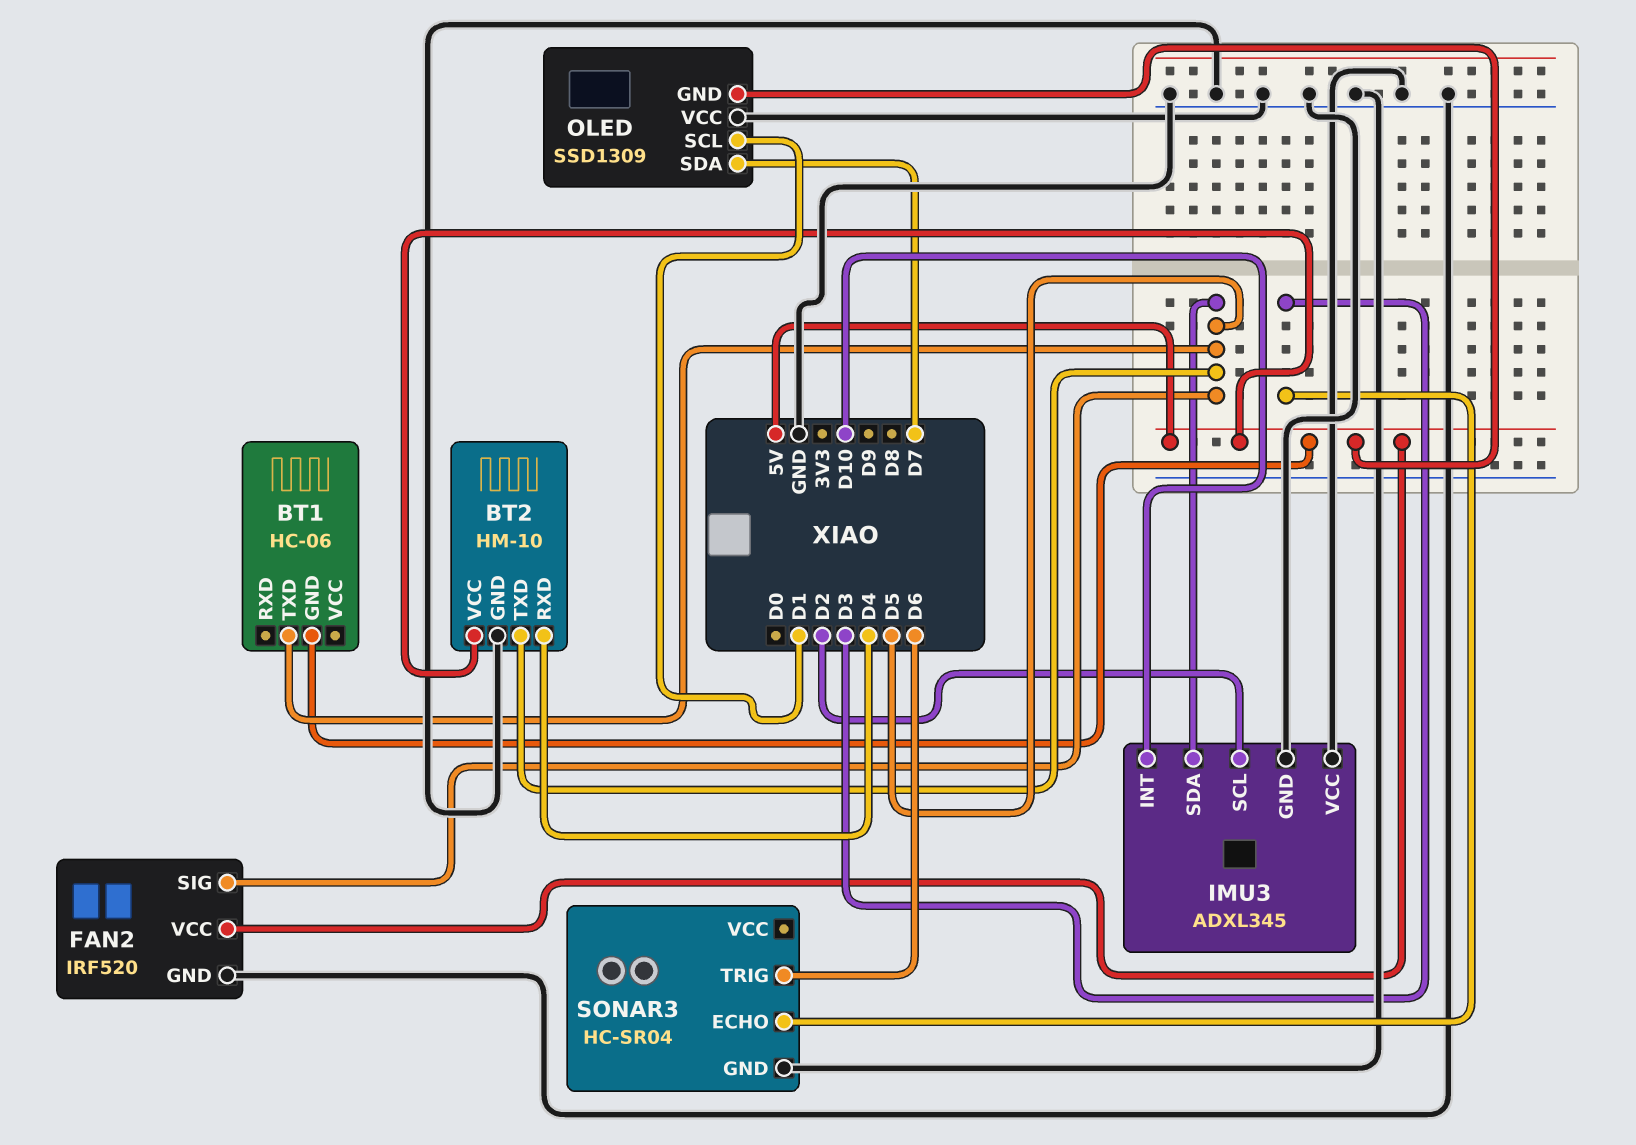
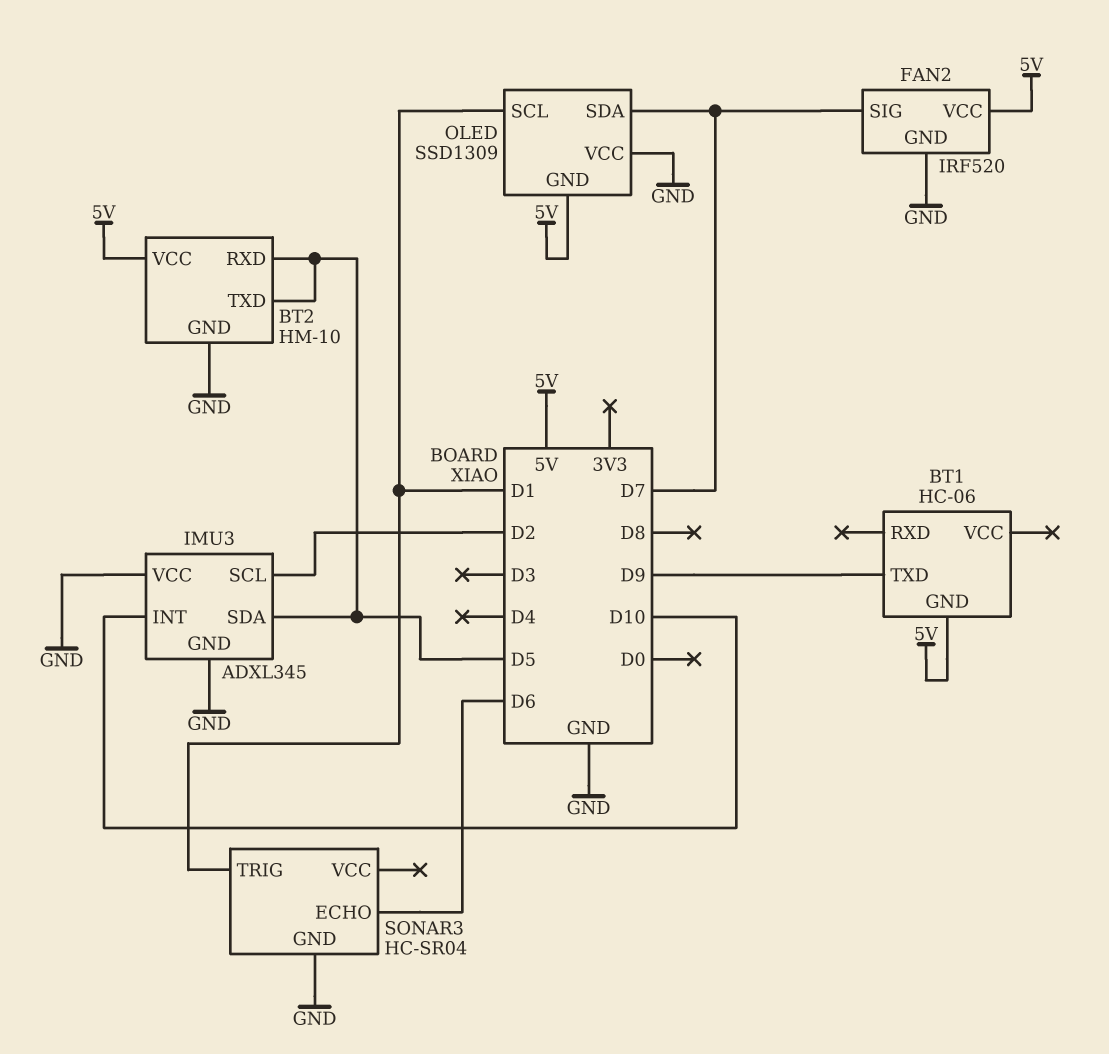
BT1 pin TXD: D5 -> D9
BT2 pin RXD: D4 -> D5
FAN2 pin SIG: D5 -> D7
SONAR3 pin ECHO: D3 -> D6
SONAR3 pin TRIG: D6 -> D1

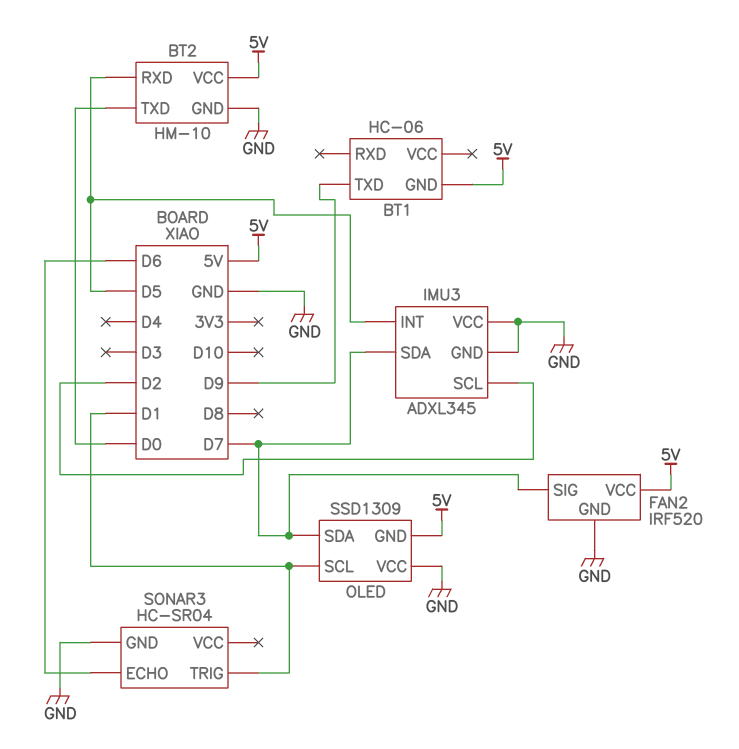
BT2 pin TXD: D5 -> D0
IMU3 pin INT: D10 -> D5
IMU3 pin SDA: D5 -> D7

